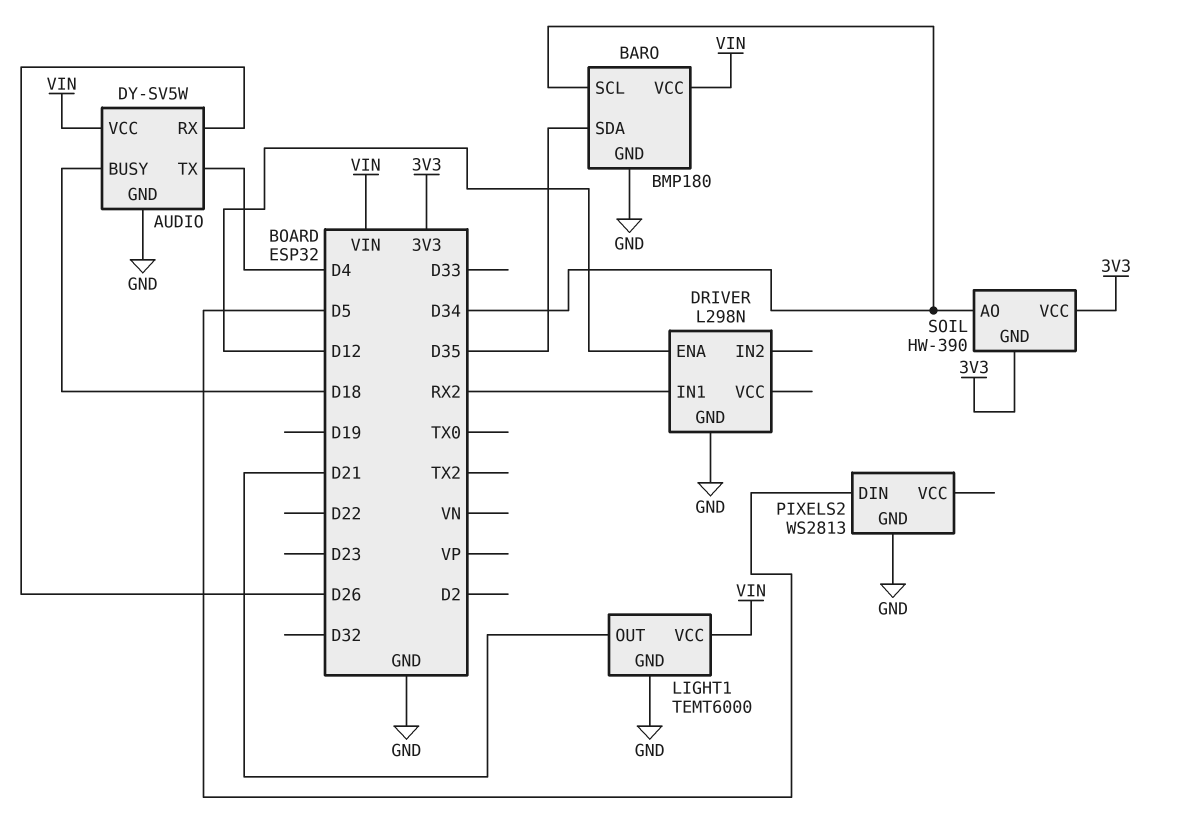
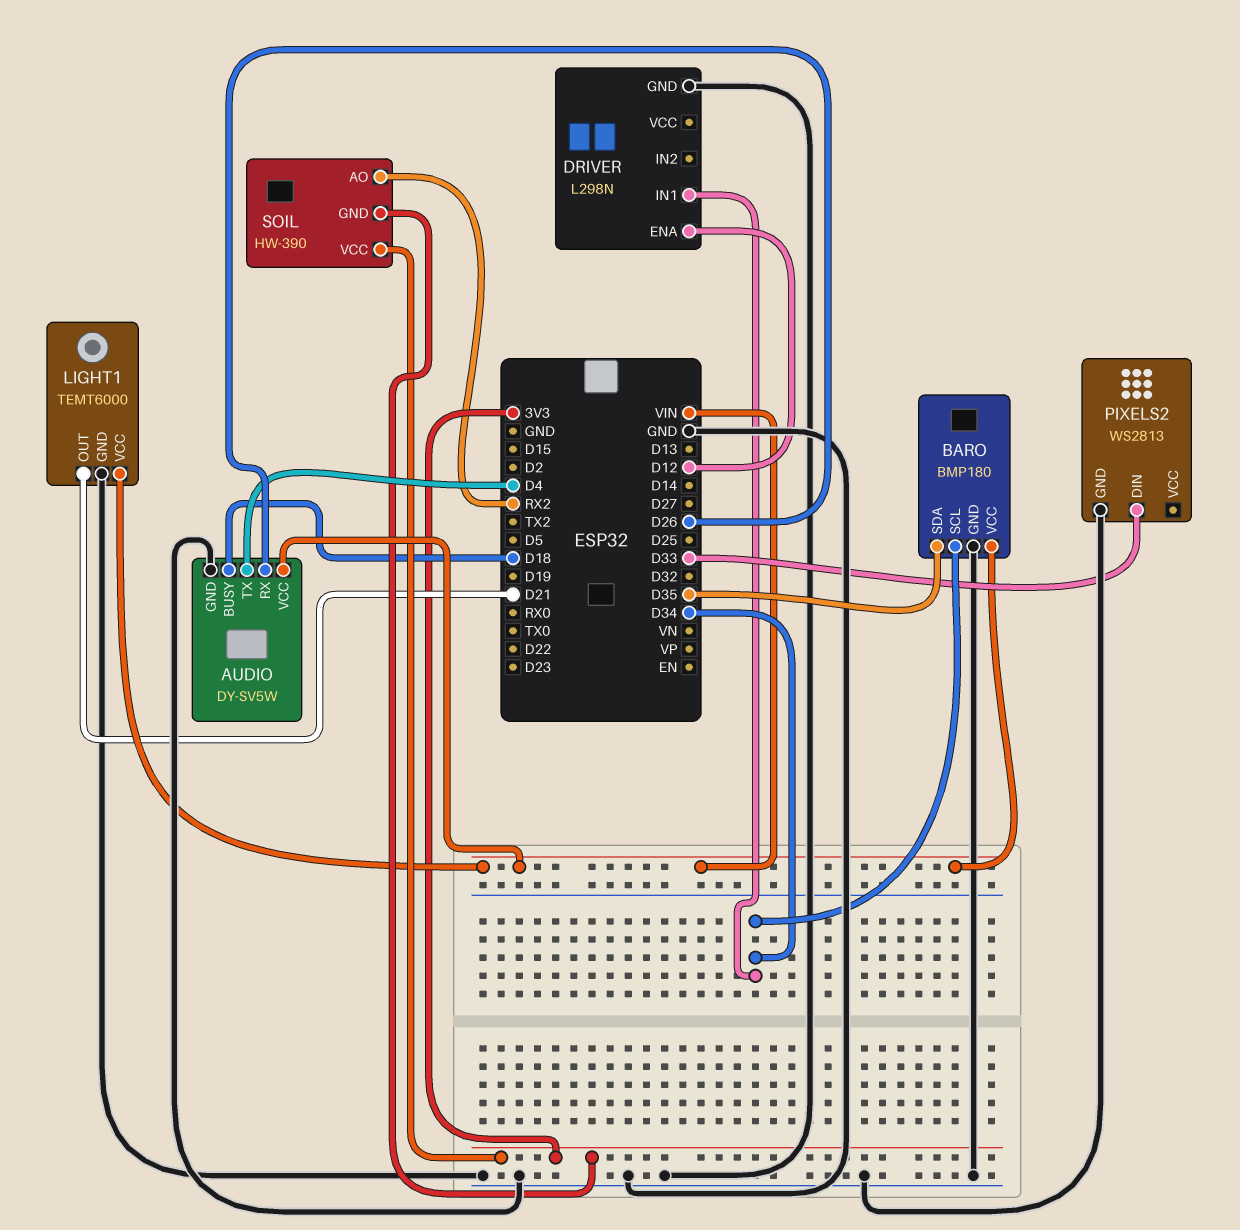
DRIVER pin IN1: RX2 -> D34
PIXELS2 pin DIN: D5 -> D33
SOIL pin AO: D34 -> RX2

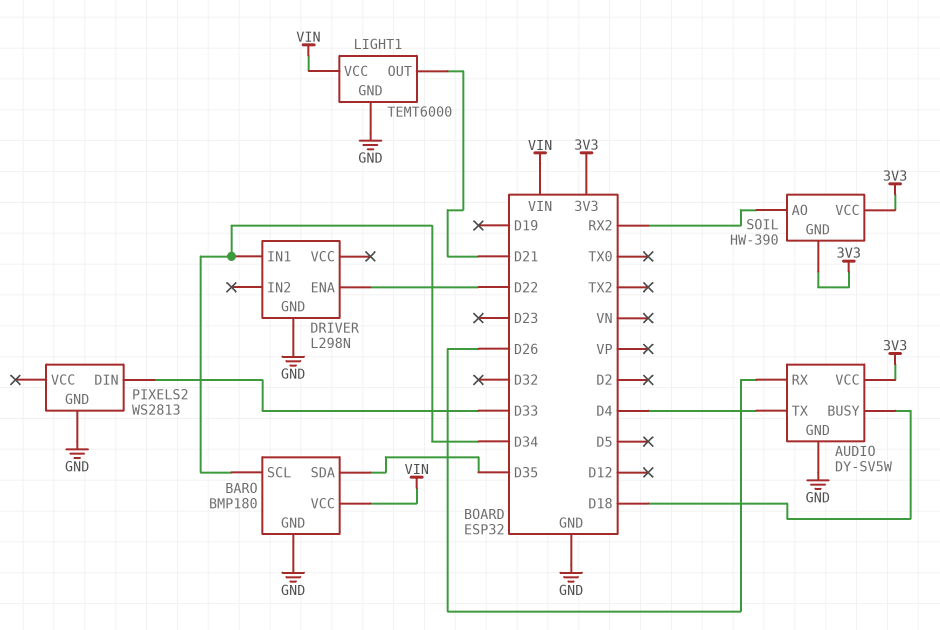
AUDIO pin VCC: VIN -> 3V3
DRIVER pin ENA: D12 -> D22

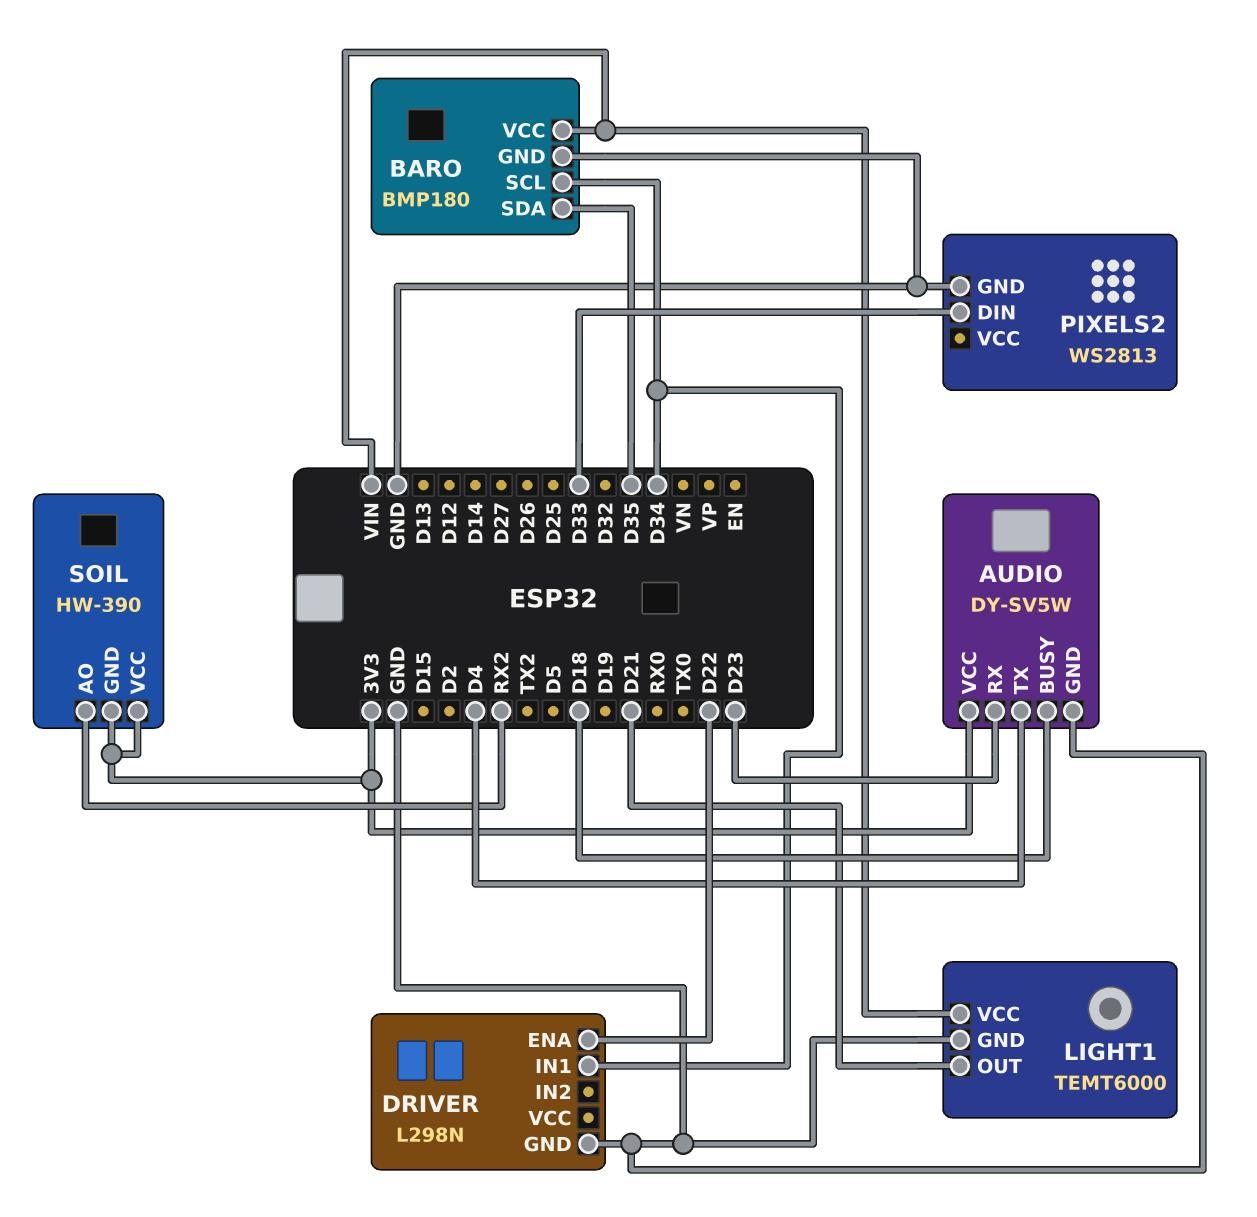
AUDIO pin RX: D26 -> D23

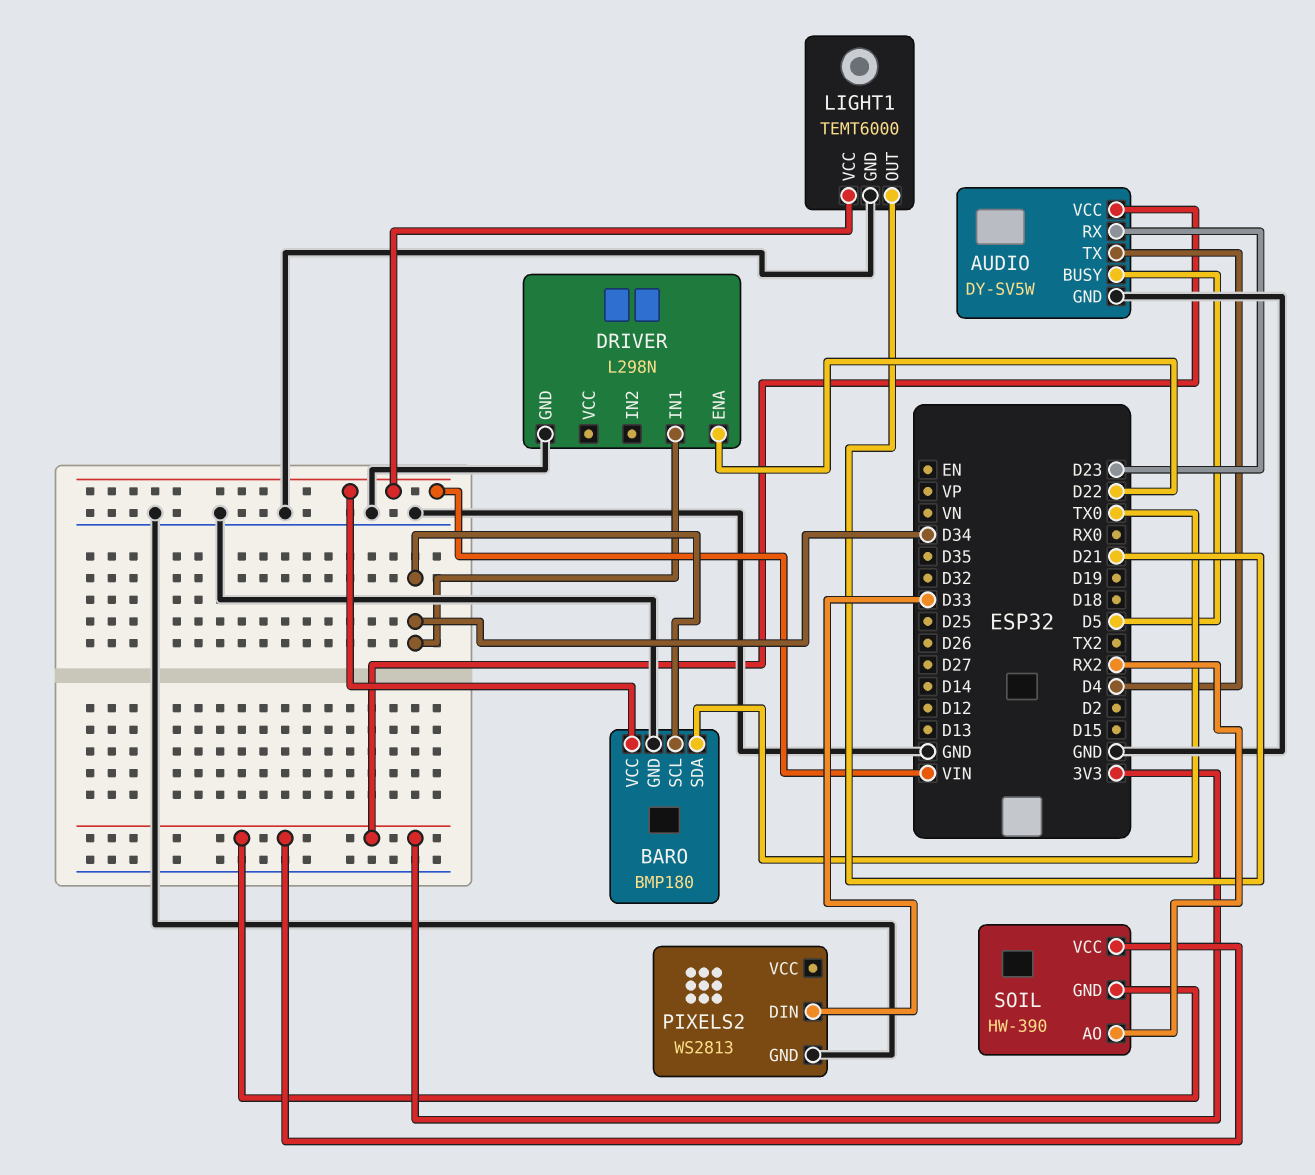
AUDIO pin BUSY: D18 -> D5
BARO pin SDA: D35 -> TX0

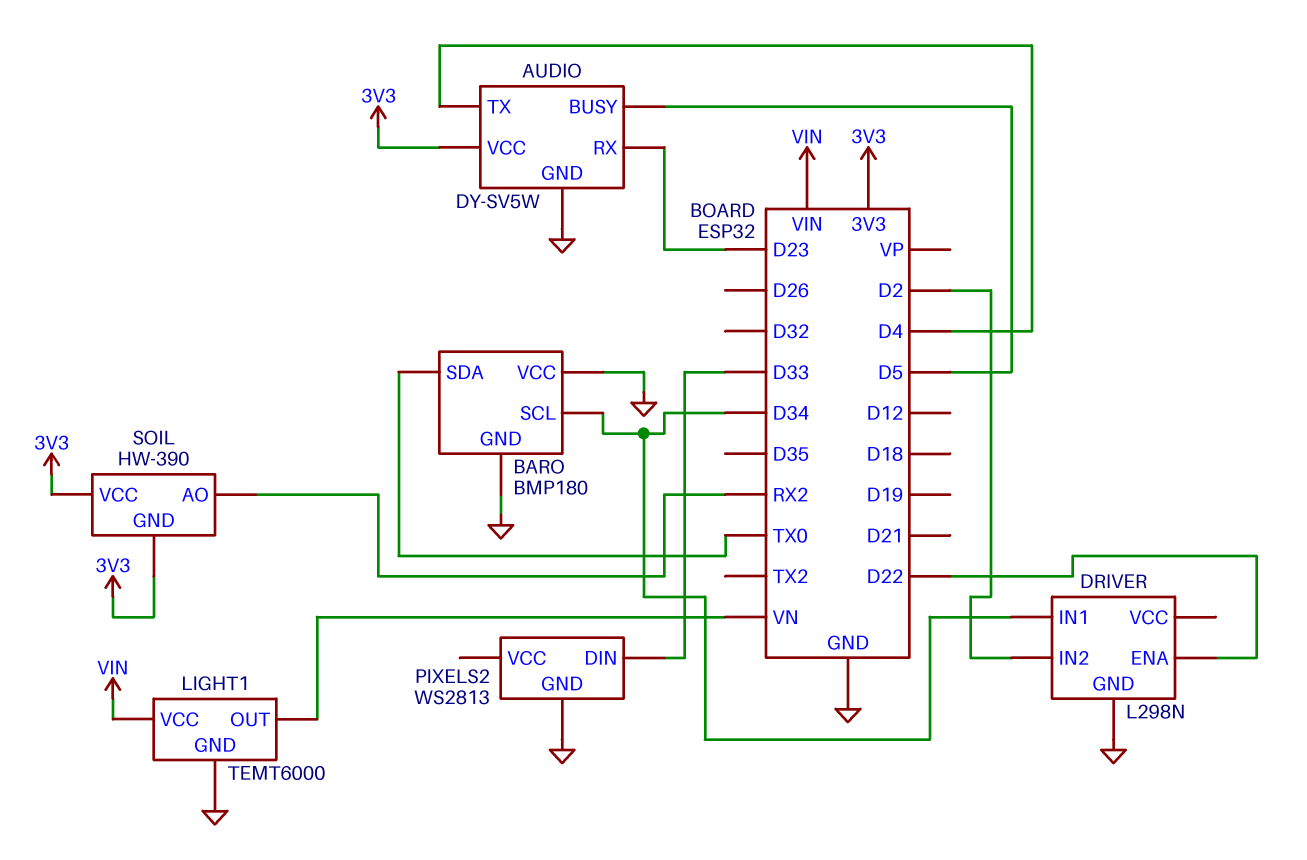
BARO pin VCC: VIN -> GND
DRIVER pin IN2: none -> D2
LIGHT1 pin OUT: D21 -> VN

